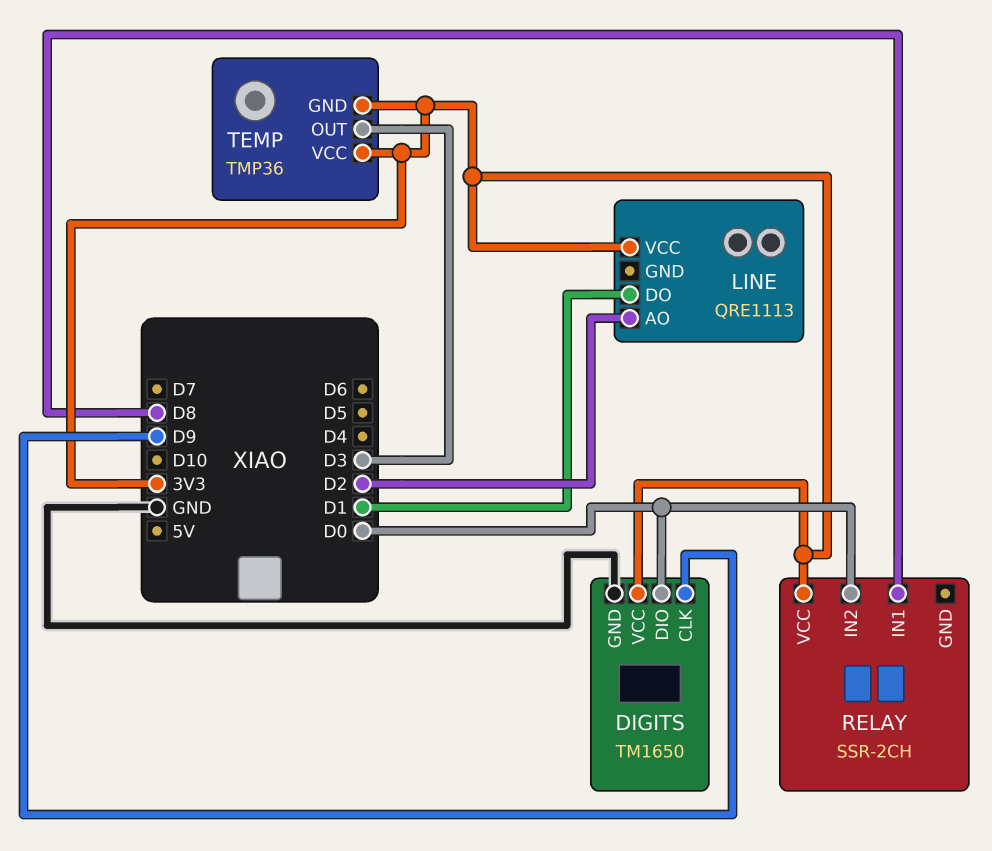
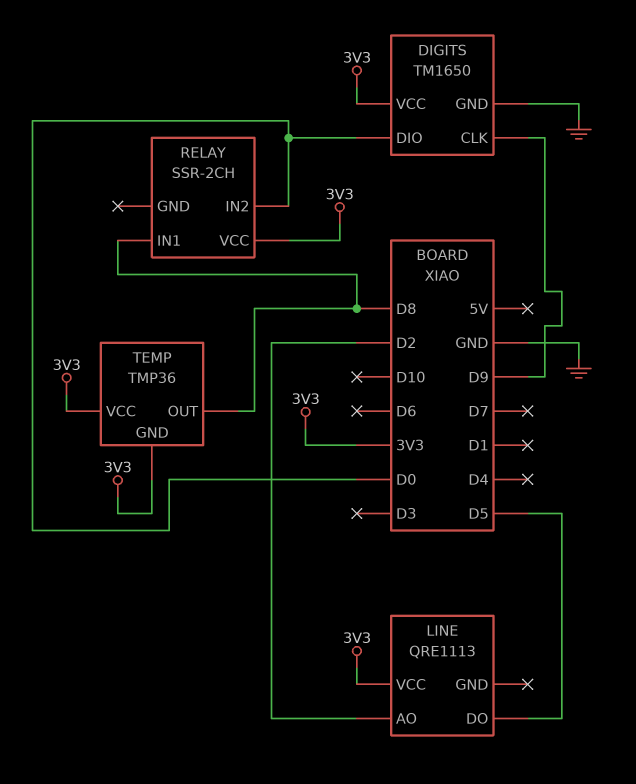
LINE pin DO: D1 -> D5
TEMP pin OUT: D3 -> D8

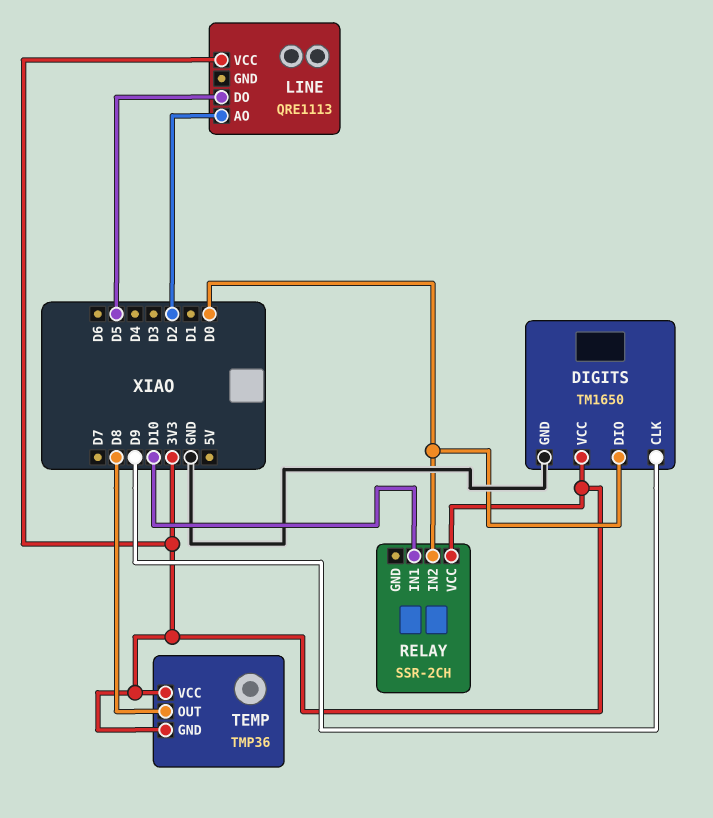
RELAY pin IN1: D8 -> D10

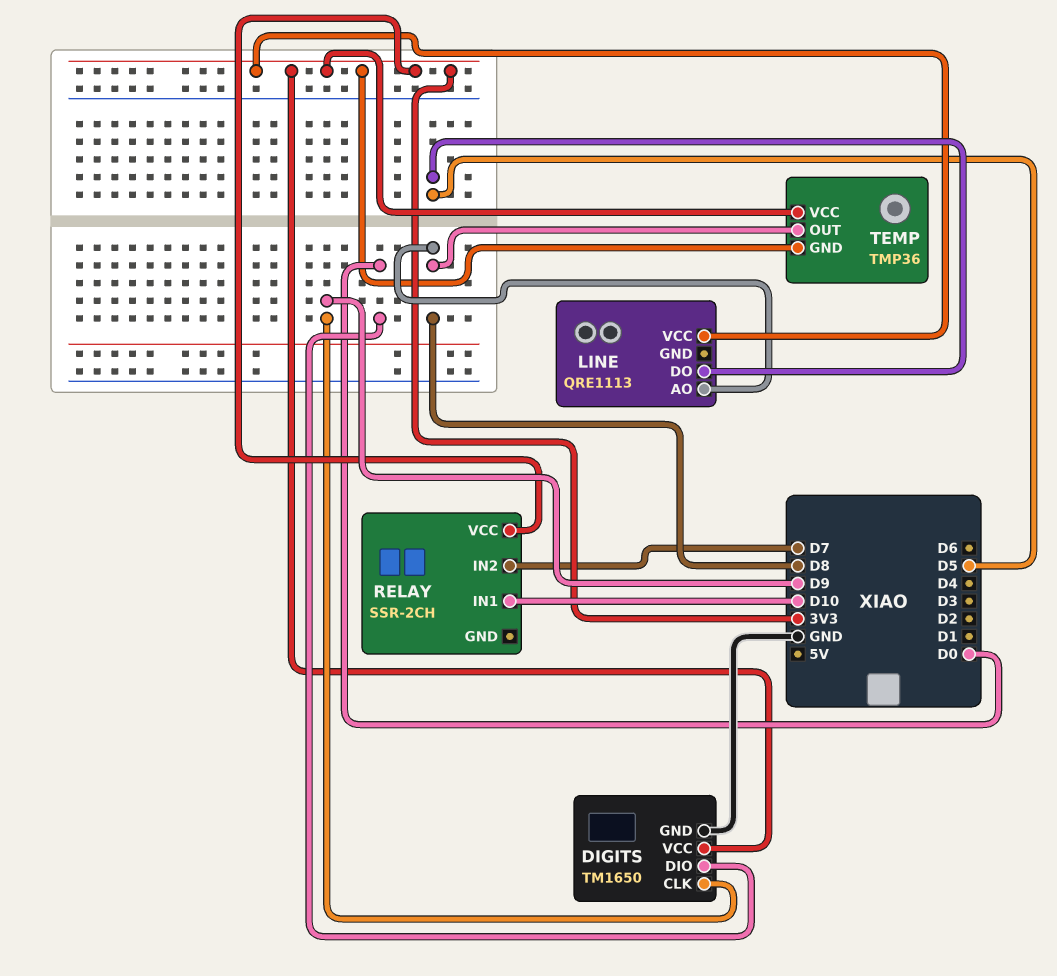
LINE pin AO: D2 -> D8
RELAY pin IN2: D0 -> D7

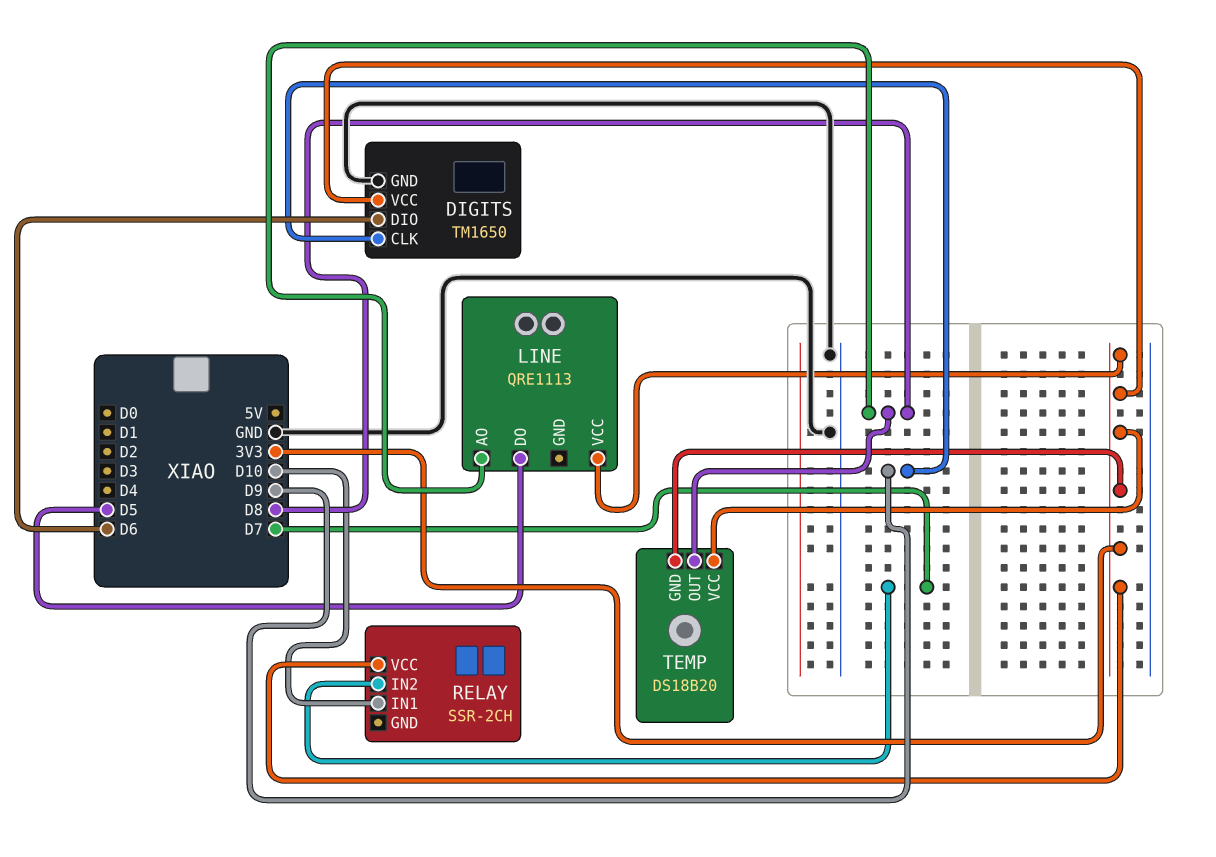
DIGITS pin DIO: D0 -> D6
TEMP: TMP36 -> DS18B20

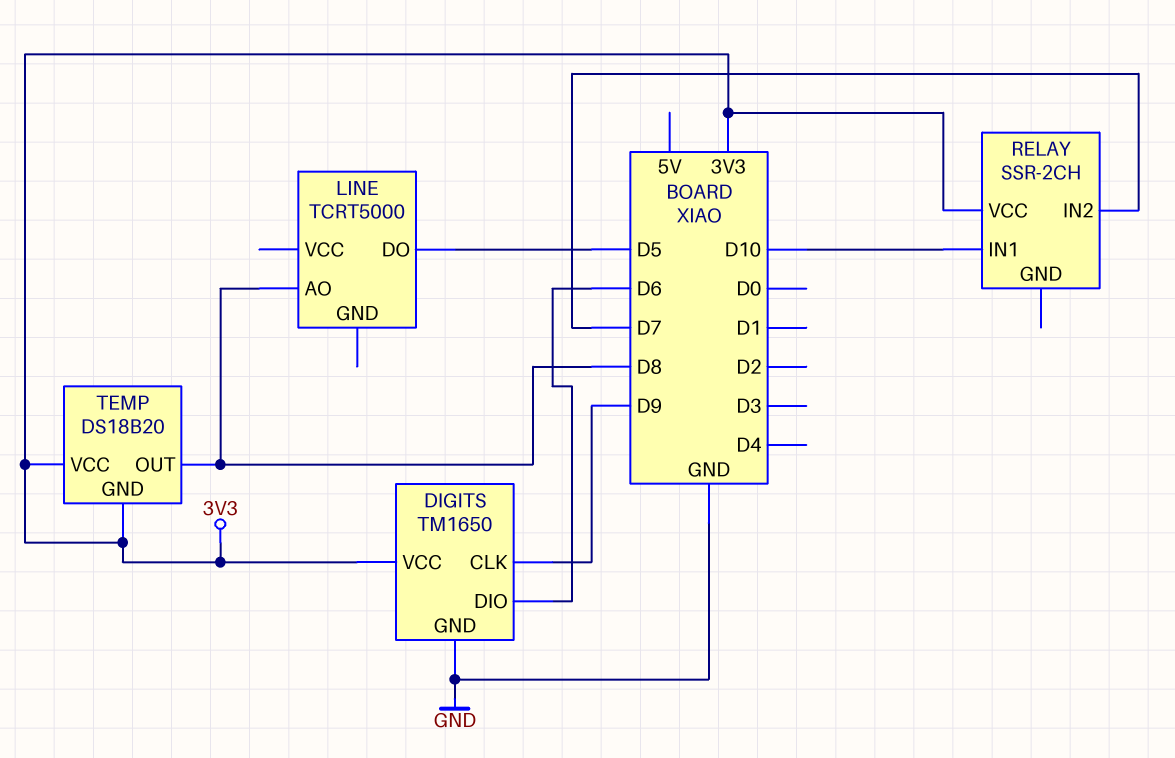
LINE: QRE1113 -> TCRT5000
LINE pin VCC: 3V3 -> none

